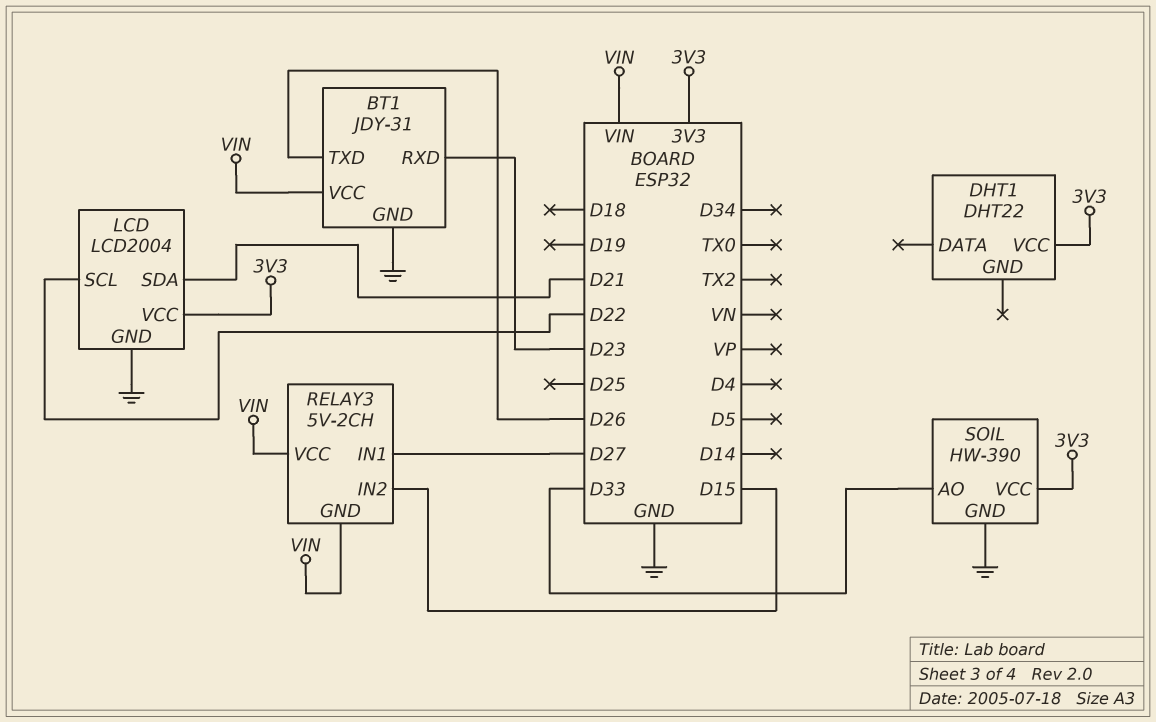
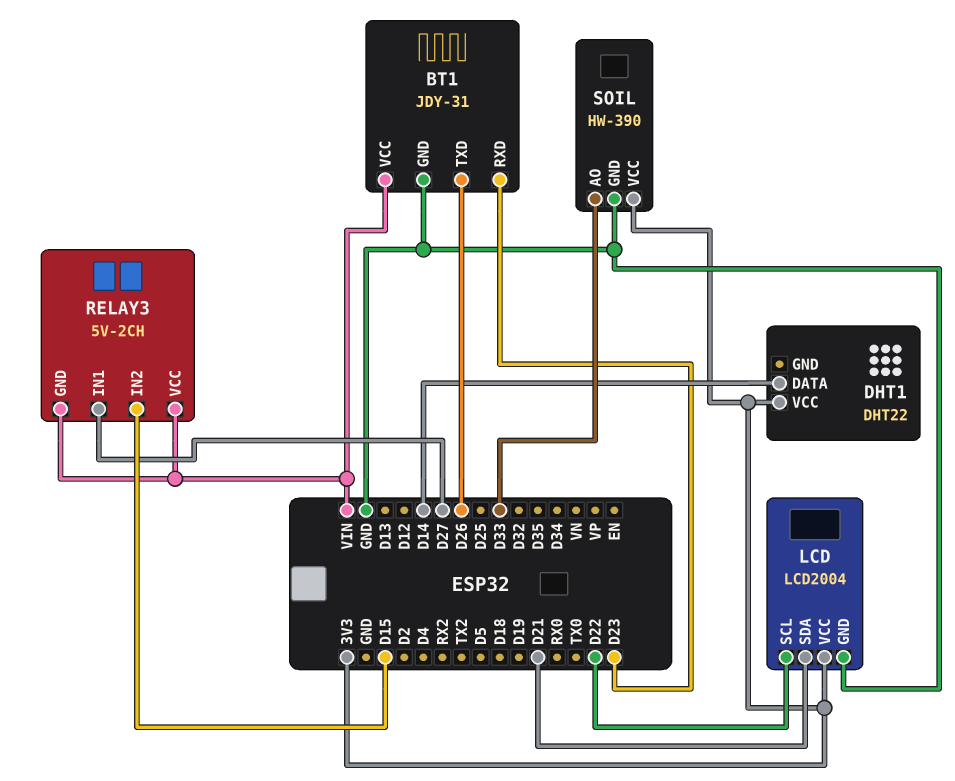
DHT1 pin DATA: none -> D14

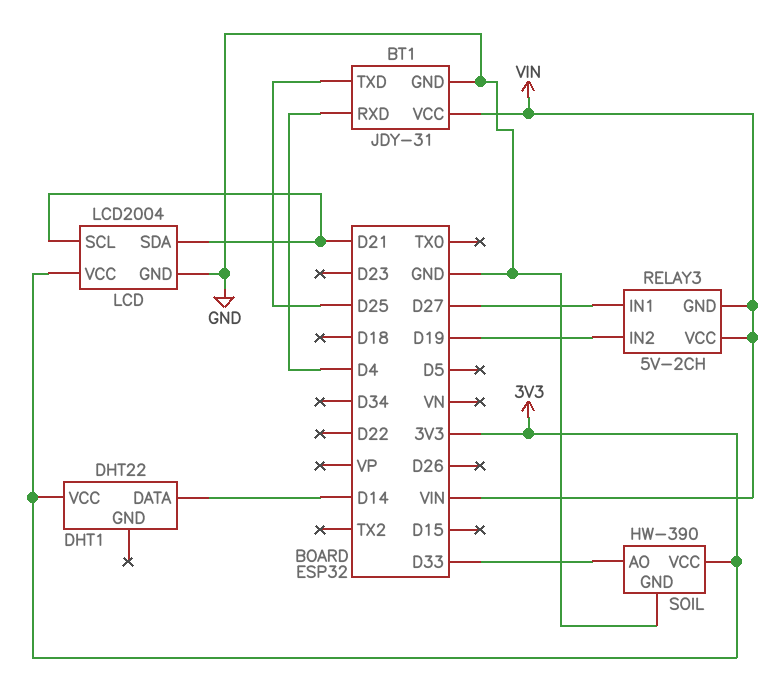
BT1 pin RXD: D23 -> D4
BT1 pin TXD: D26 -> D25
LCD pin SCL: D22 -> D21
RELAY3 pin IN2: D15 -> D19

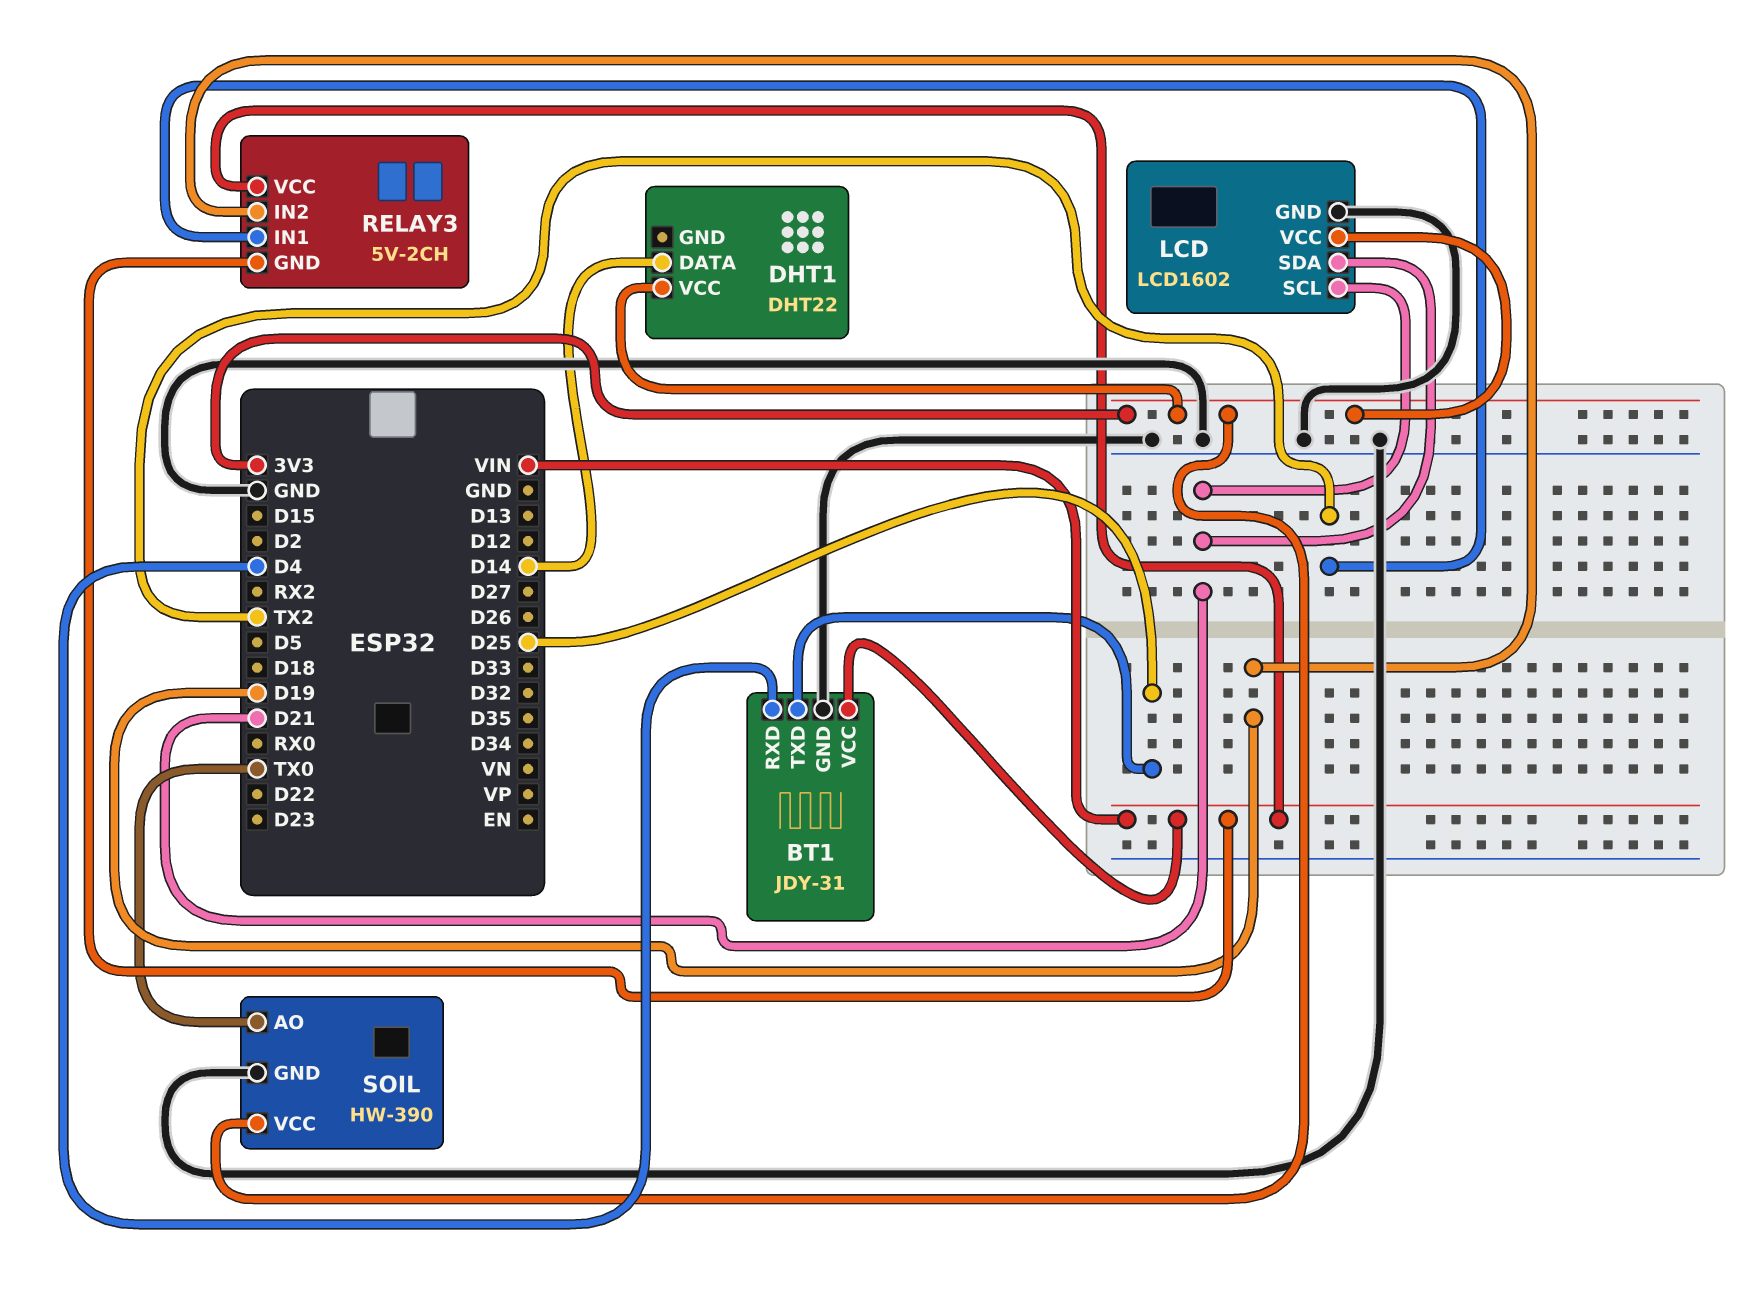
LCD: LCD2004 -> LCD1602
RELAY3 pin IN1: D27 -> TX2
SOIL pin AO: D33 -> TX0

